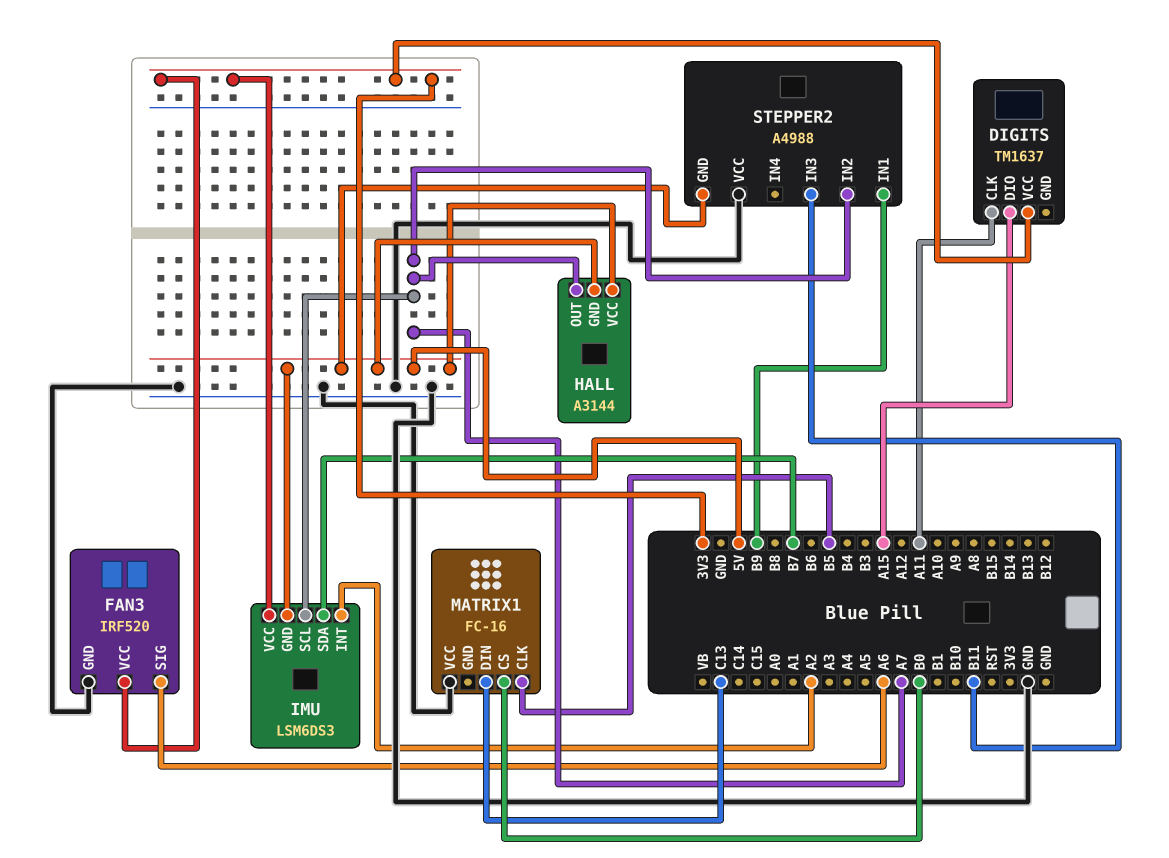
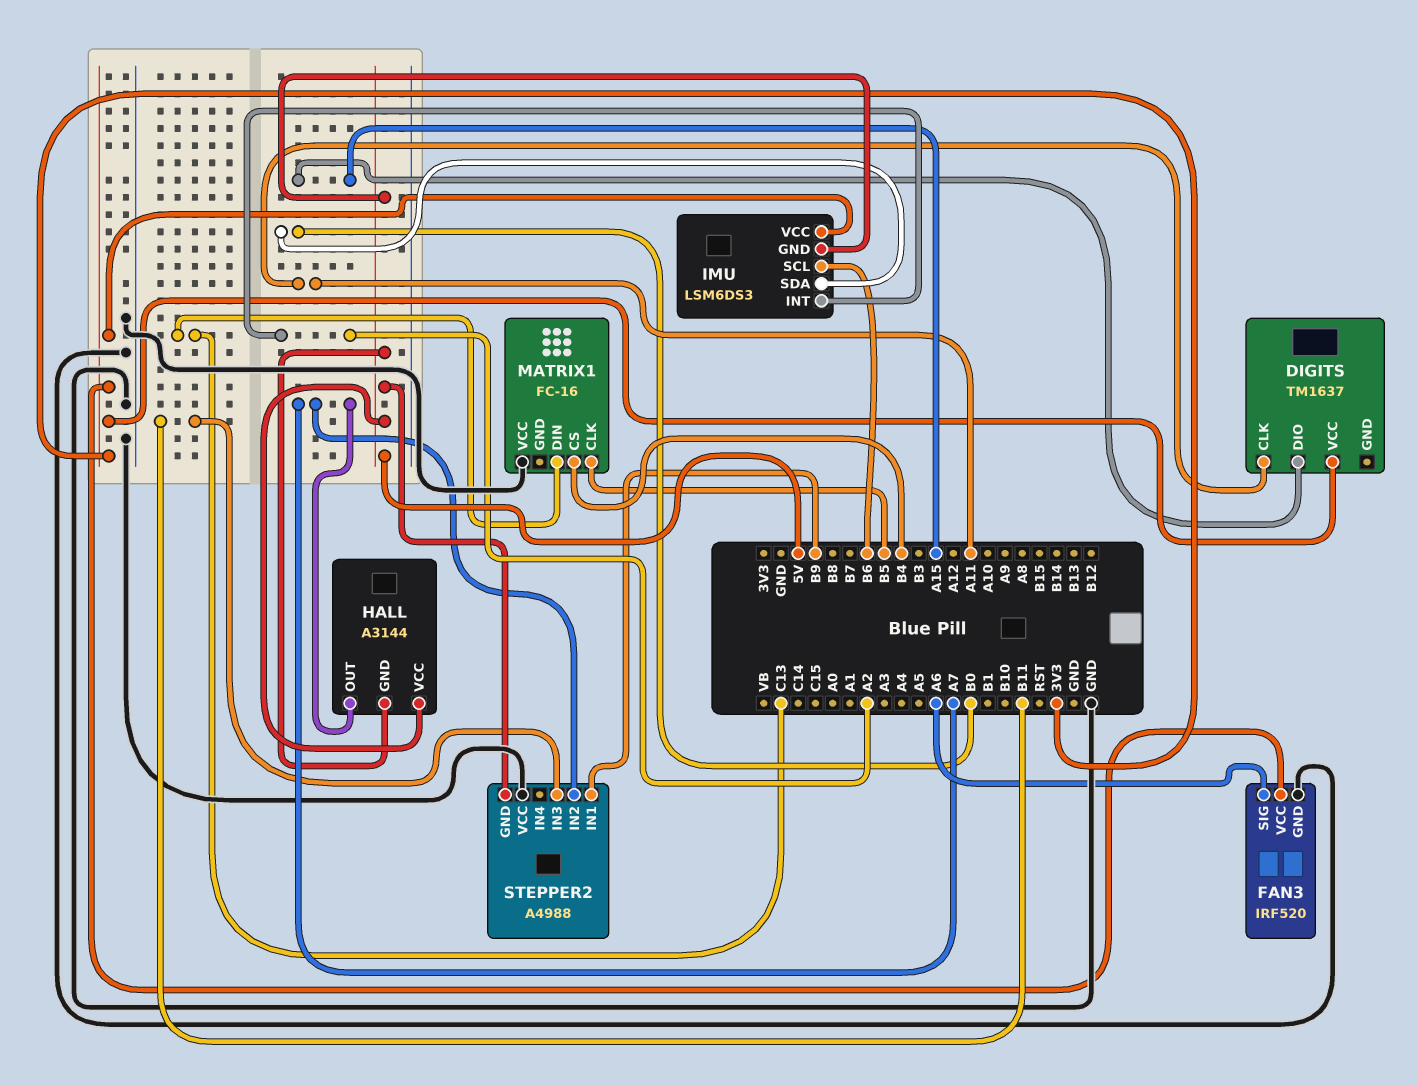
IMU pin SCL: A7 -> B6
IMU pin SDA: B7 -> B0
MATRIX1 pin CS: B0 -> B4

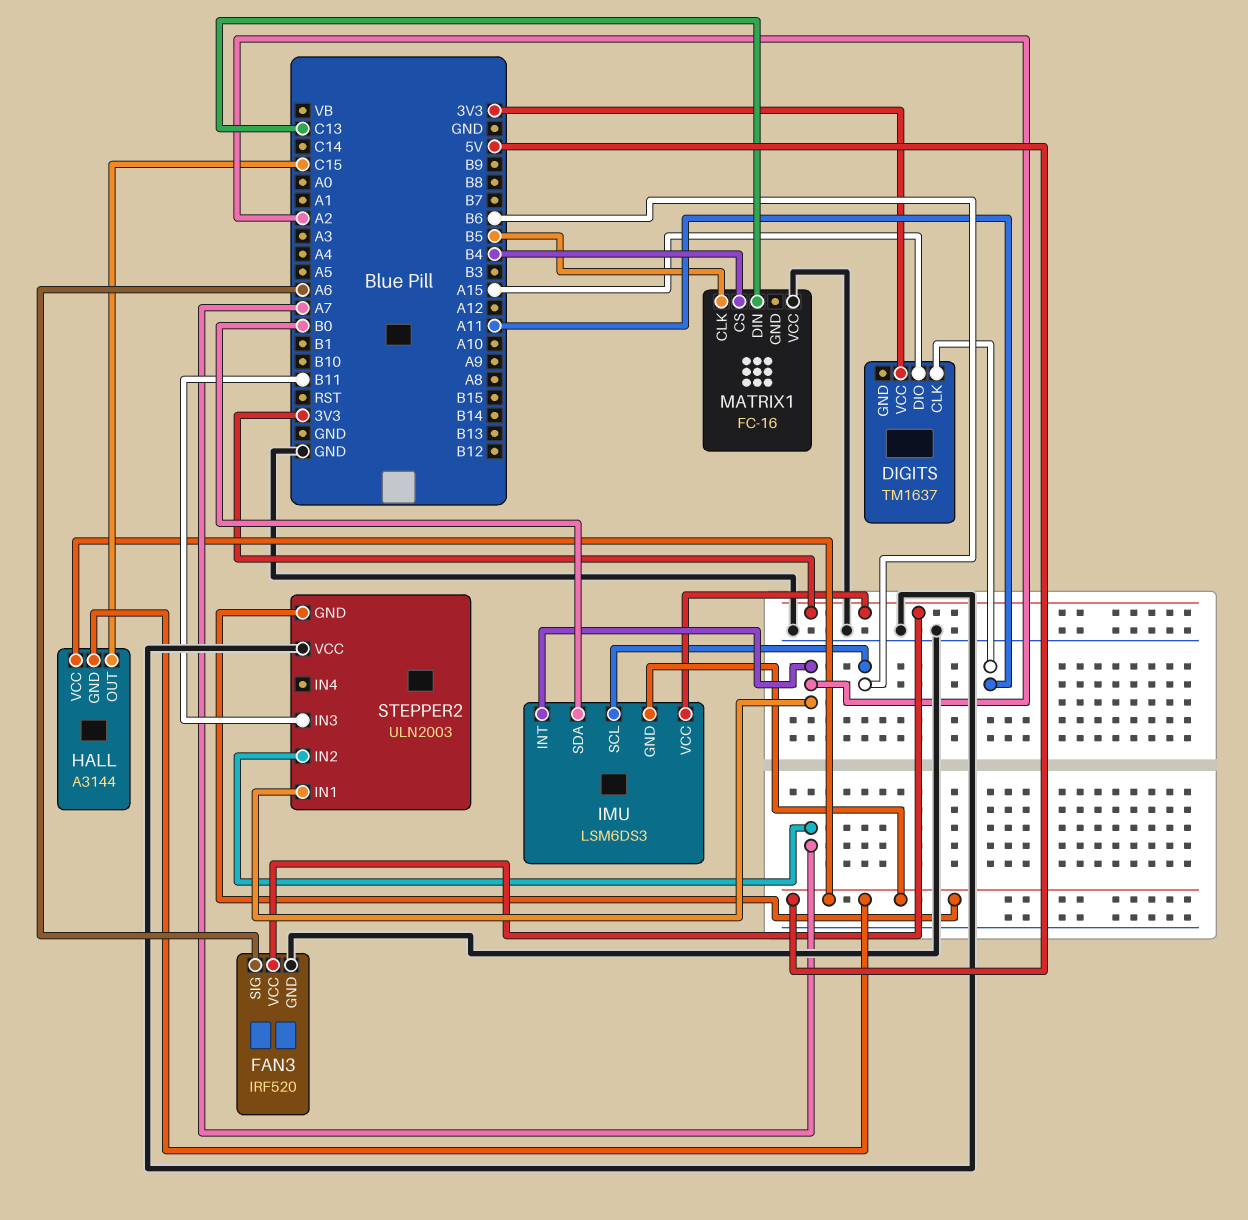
HALL pin OUT: A7 -> C15
STEPPER2: A4988 -> ULN2003
STEPPER2 pin IN1: B9 -> A2

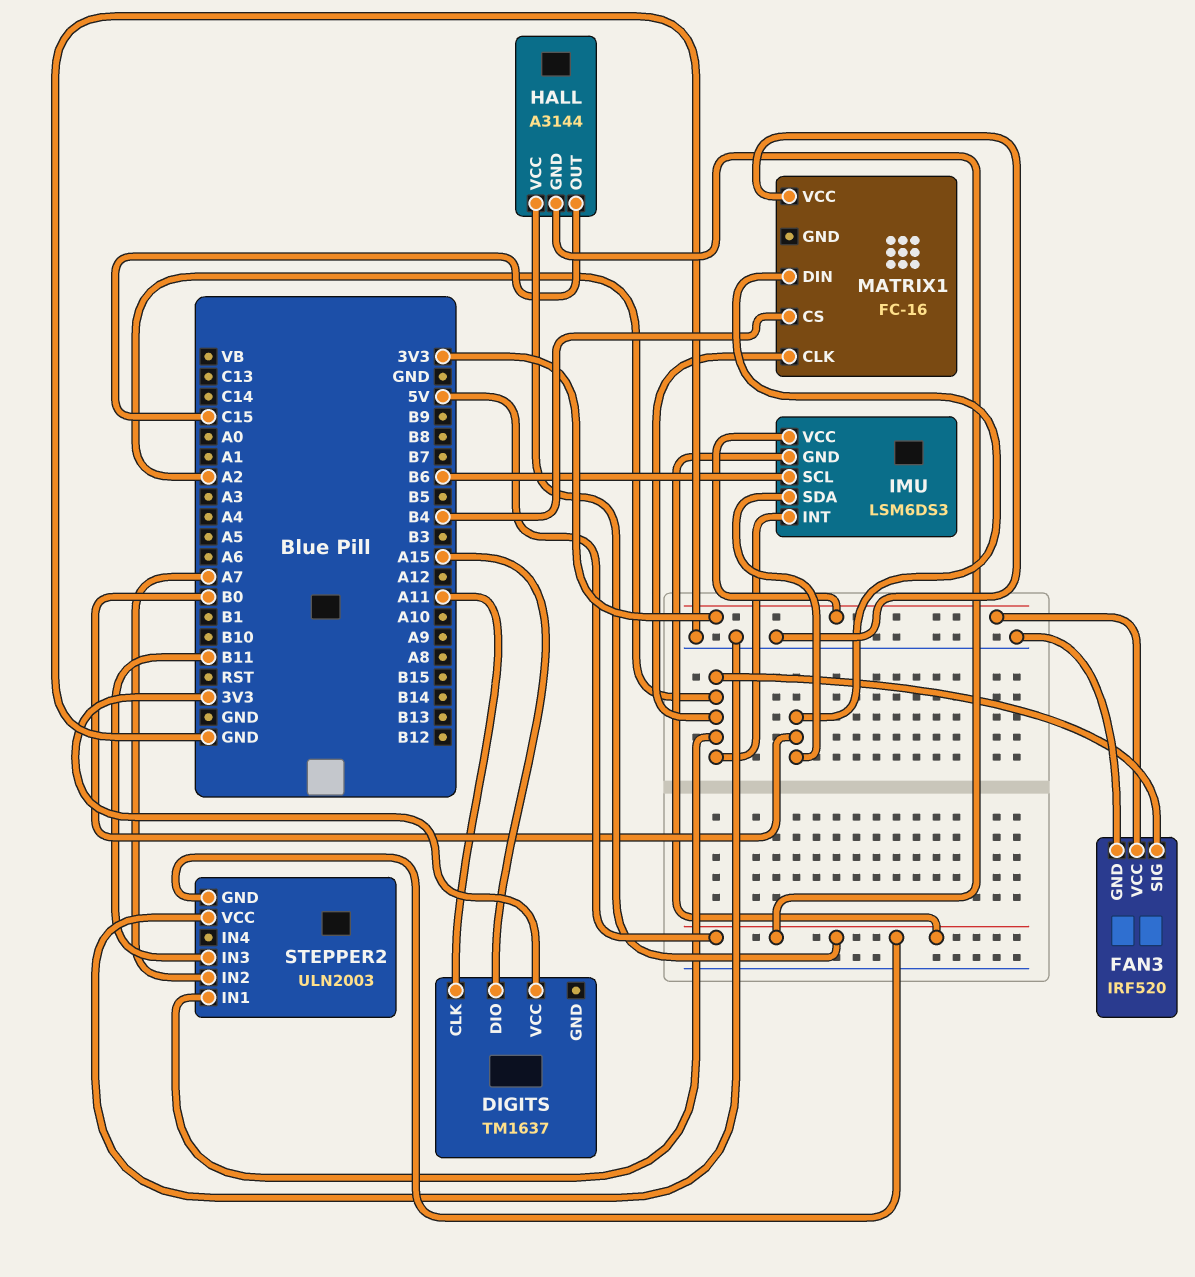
FAN3 pin SIG: A6 -> A2
MATRIX1 pin CLK: B5 -> A2
MATRIX1 pin DIN: C13 -> B0

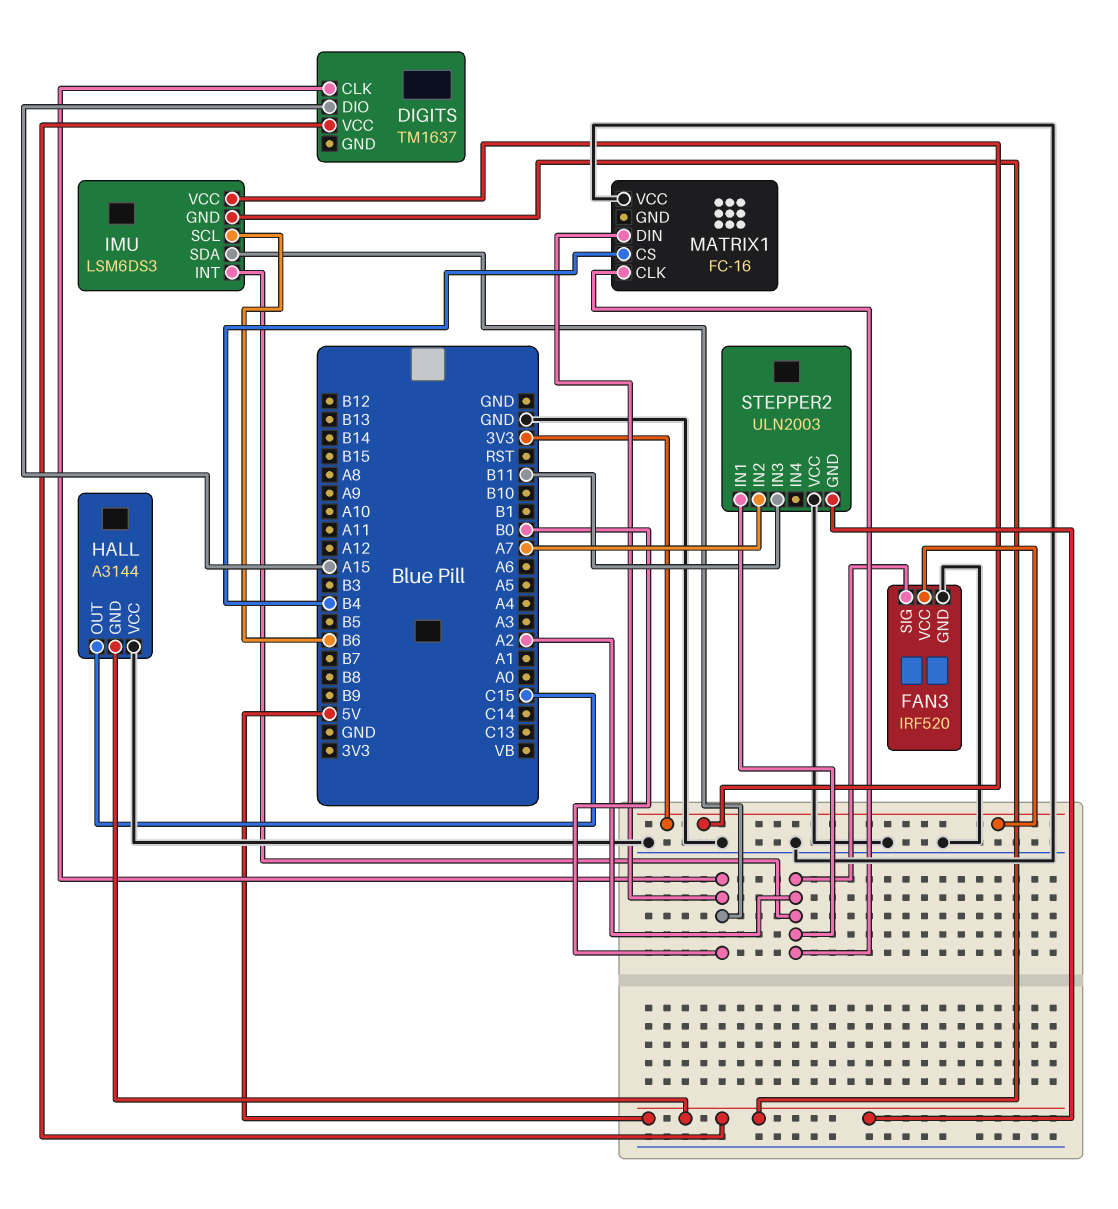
DIGITS pin CLK: A11 -> B0
DIGITS pin VCC: 3V3 -> 5V
HALL pin VCC: 5V -> GND

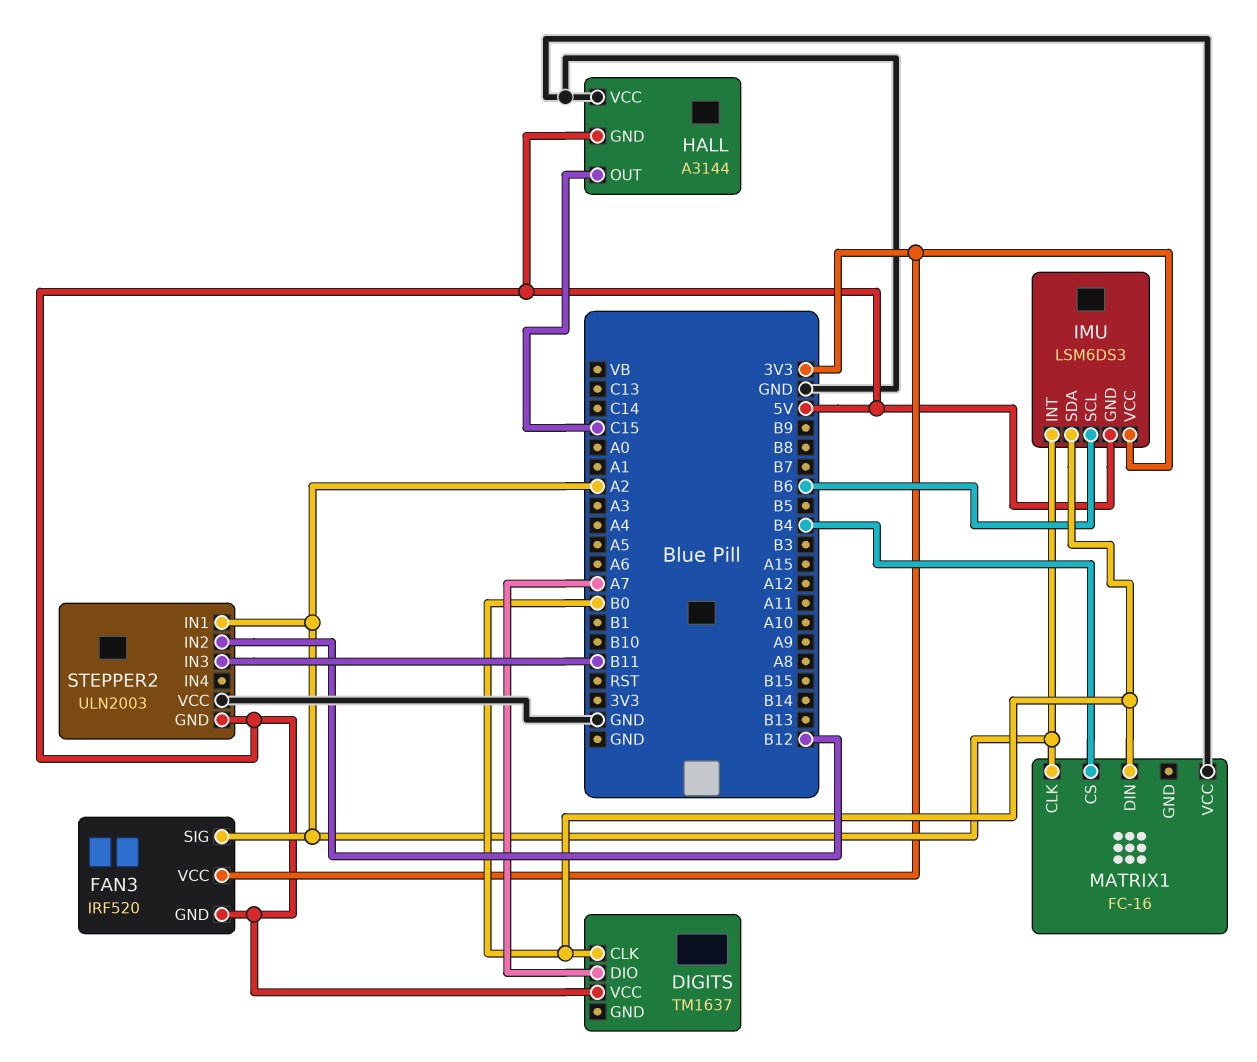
DIGITS pin DIO: A15 -> A7
FAN3 pin GND: GND -> 5V
STEPPER2 pin IN2: A7 -> B12

